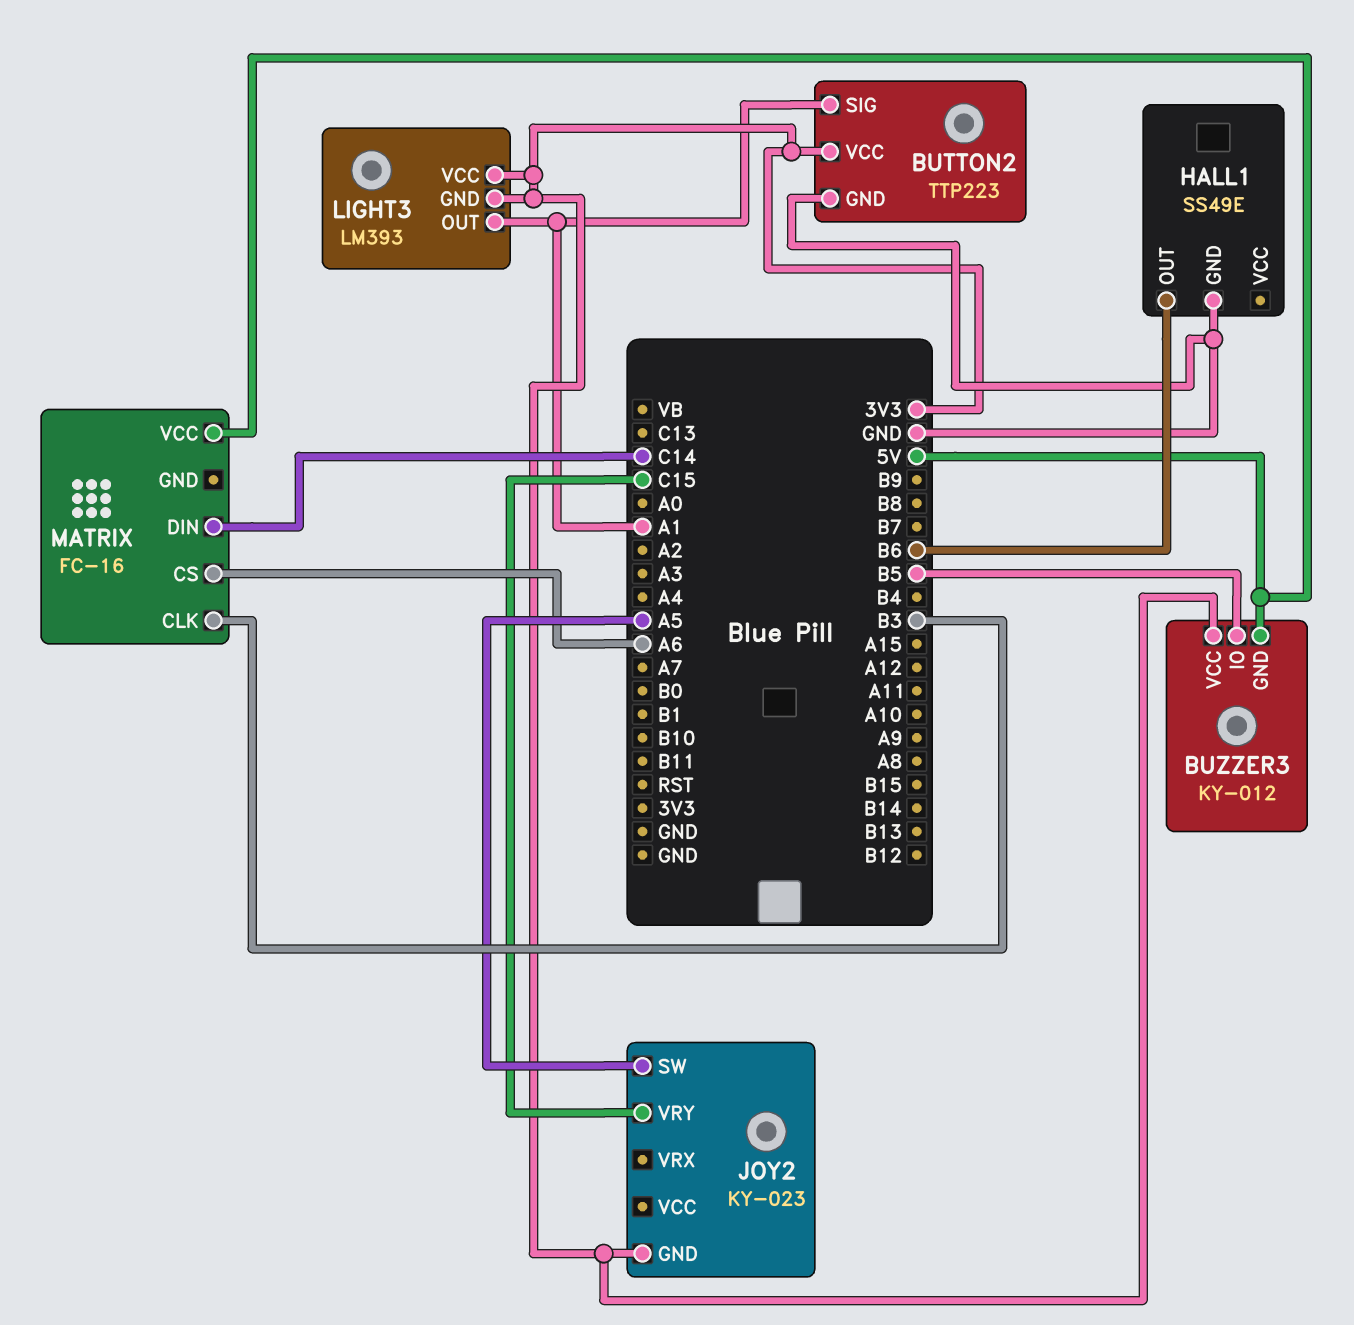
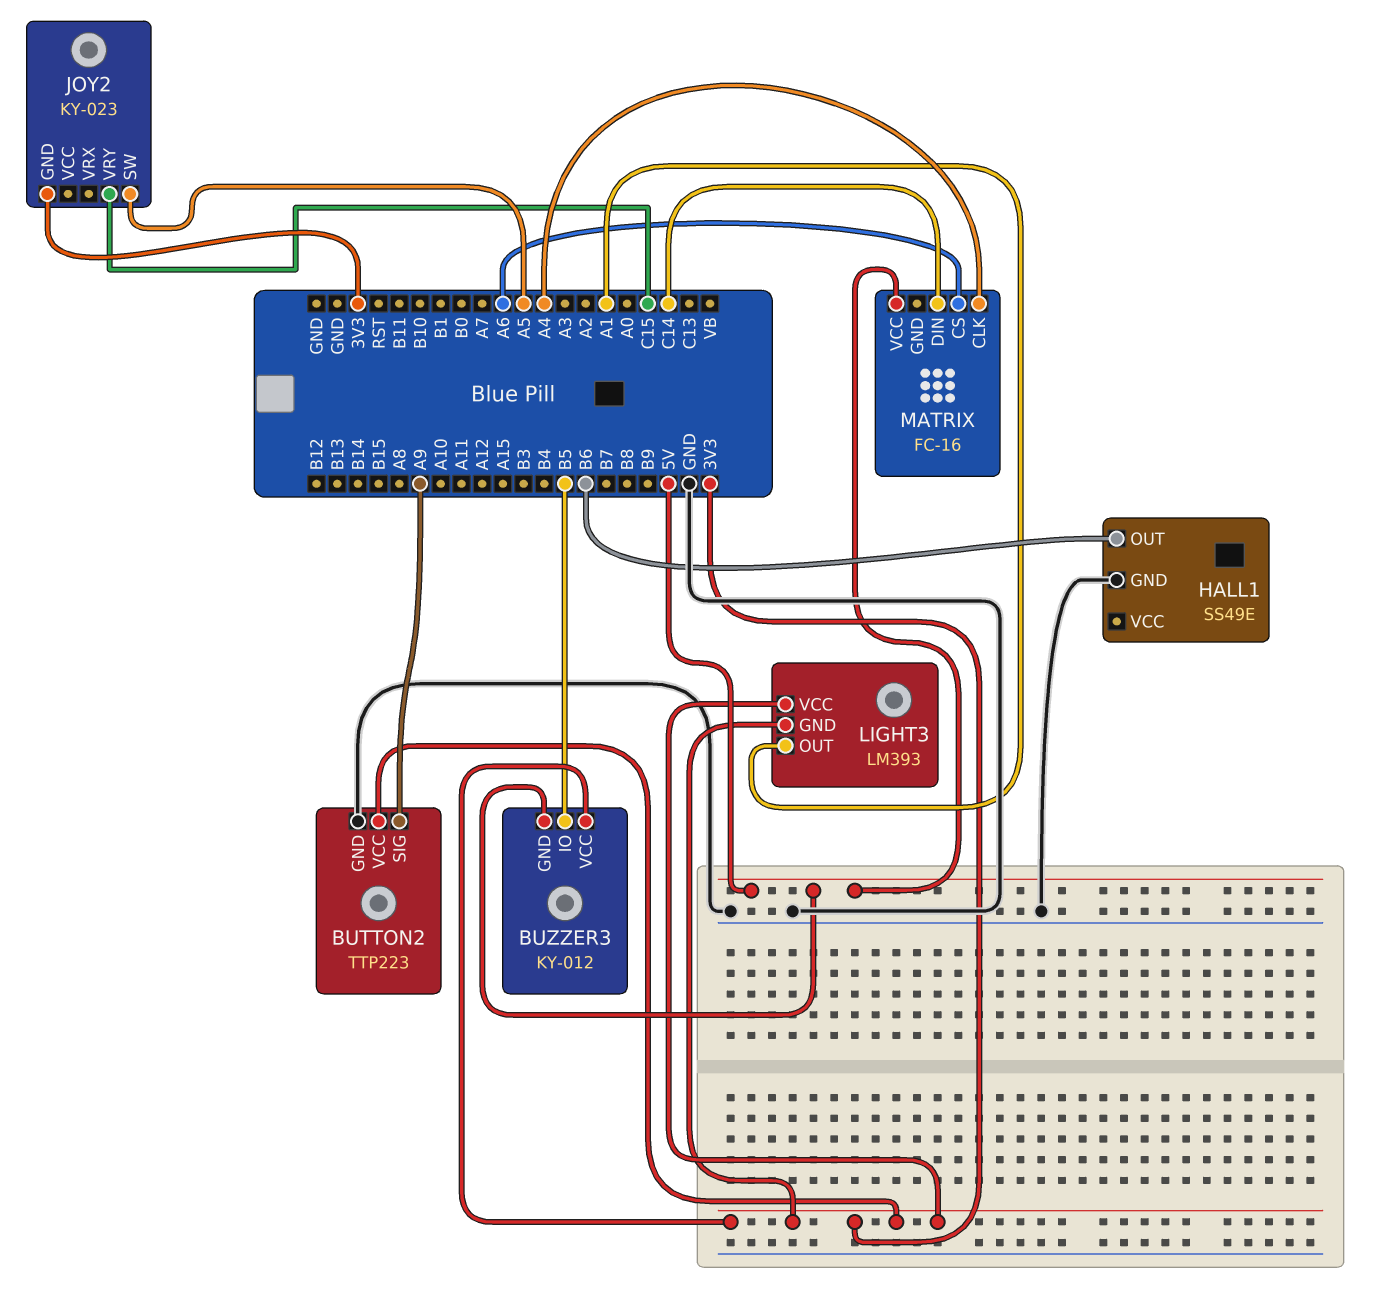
BUTTON2 pin SIG: A1 -> A9
MATRIX pin CLK: B3 -> A4

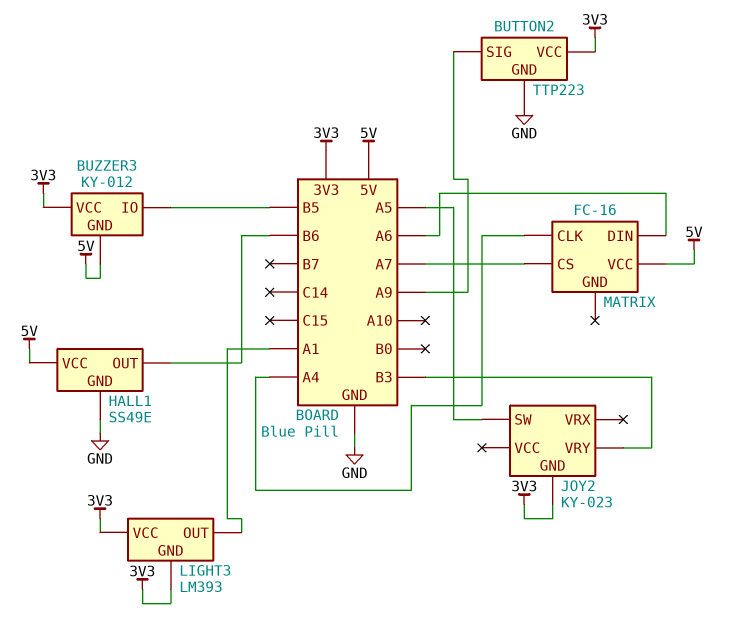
HALL1 pin VCC: none -> 5V
JOY2 pin VRY: C15 -> B3
MATRIX pin CS: A6 -> A7
MATRIX pin DIN: C14 -> A6

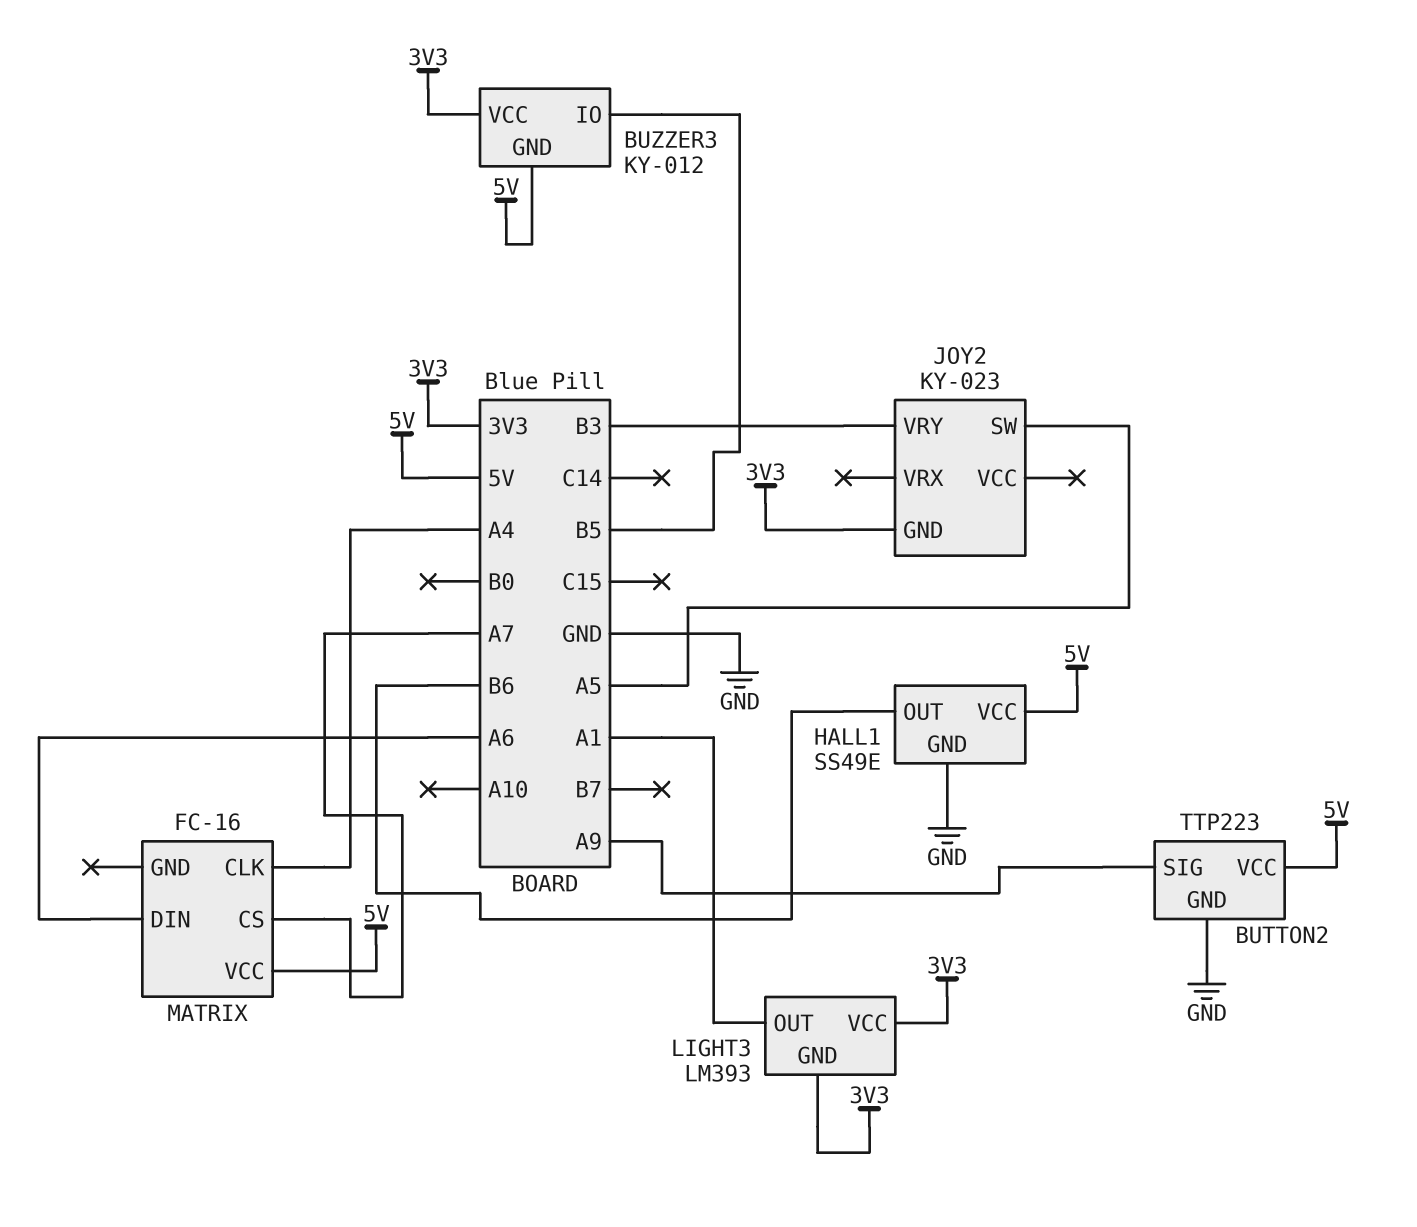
BUTTON2 pin VCC: 3V3 -> 5V

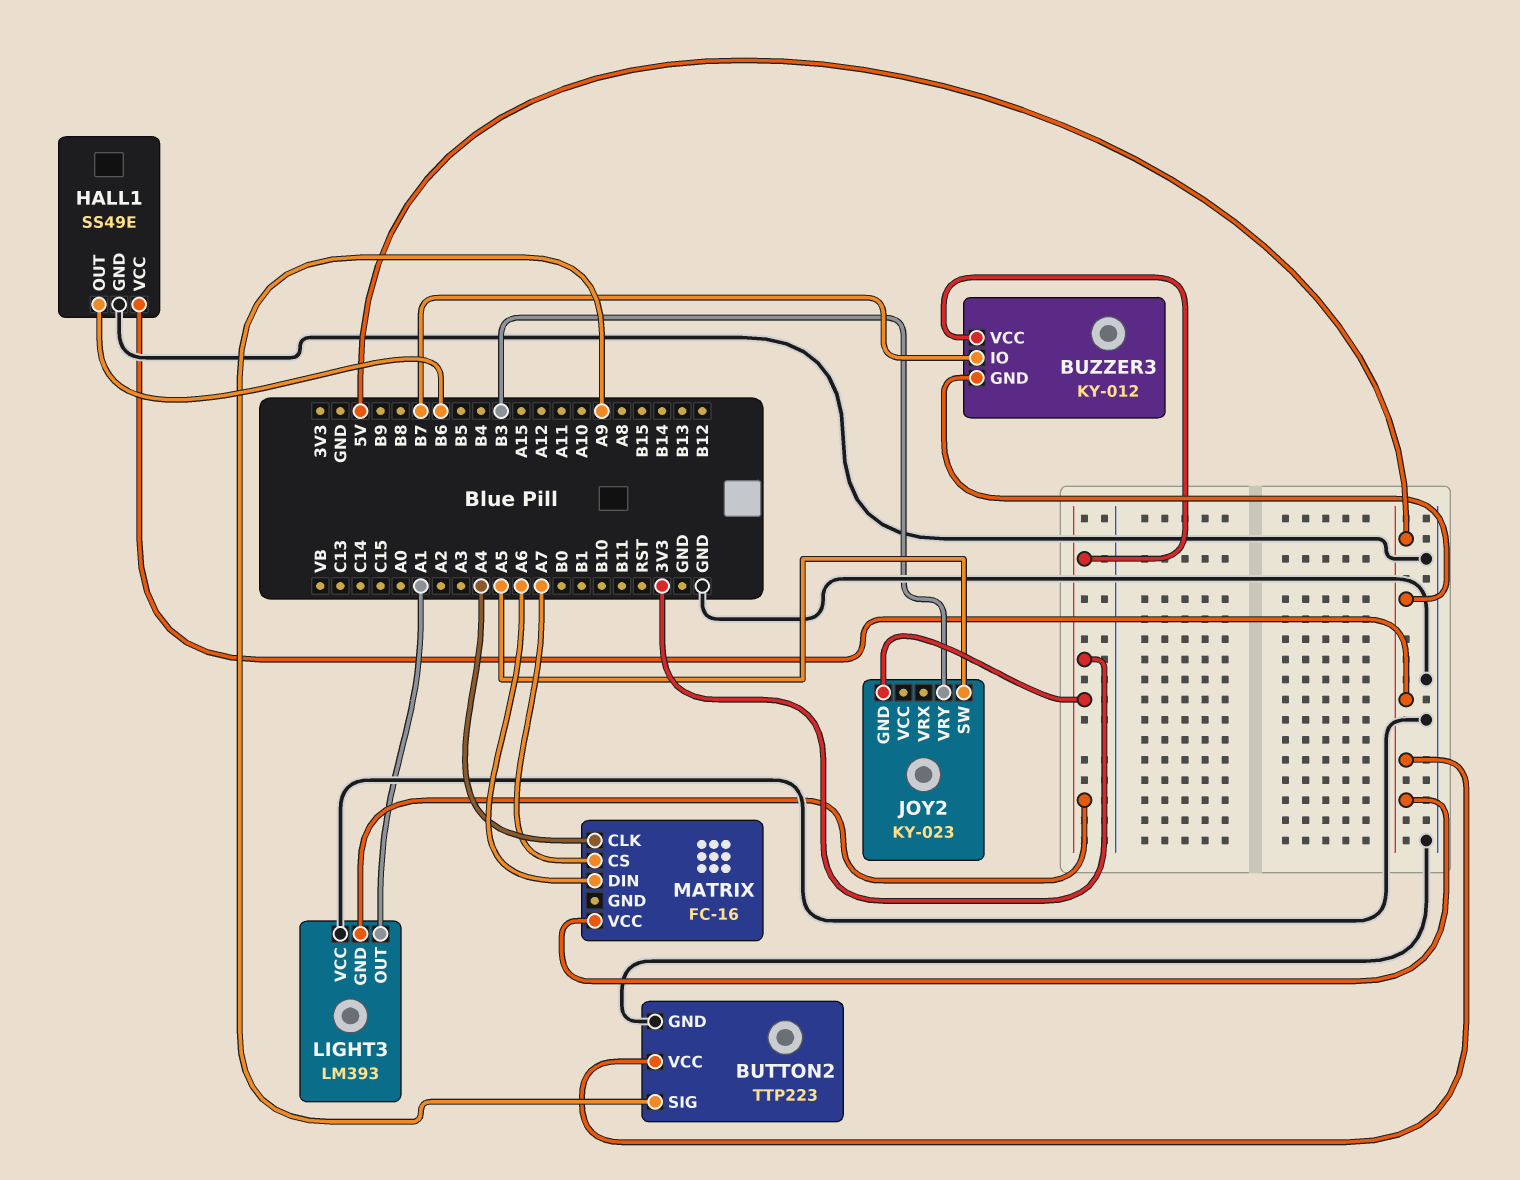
BUZZER3 pin IO: B5 -> B7
LIGHT3 pin VCC: 3V3 -> GND

